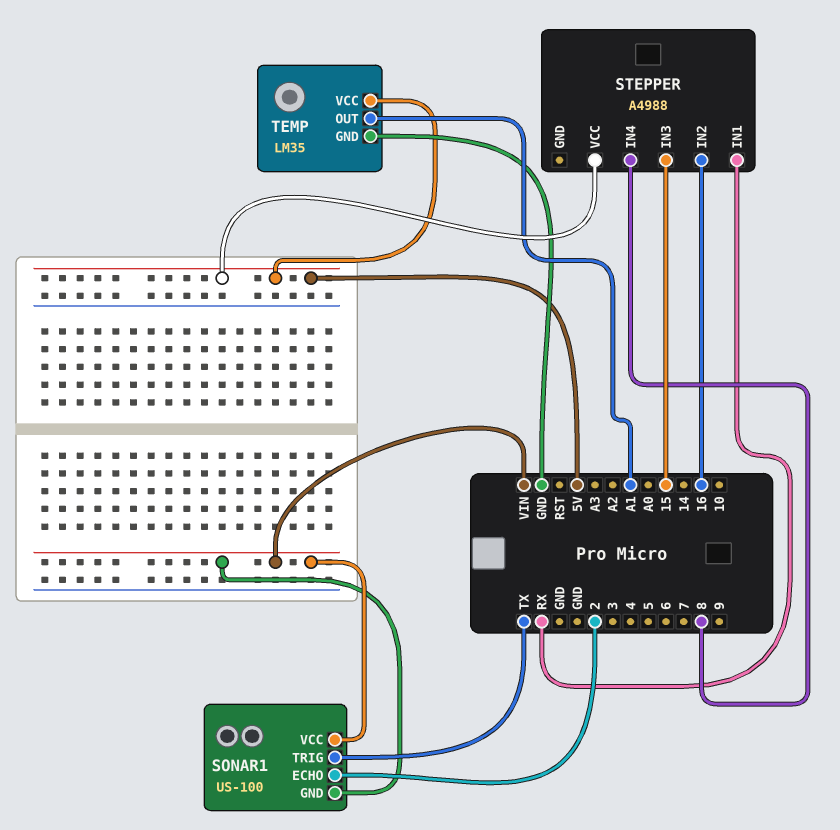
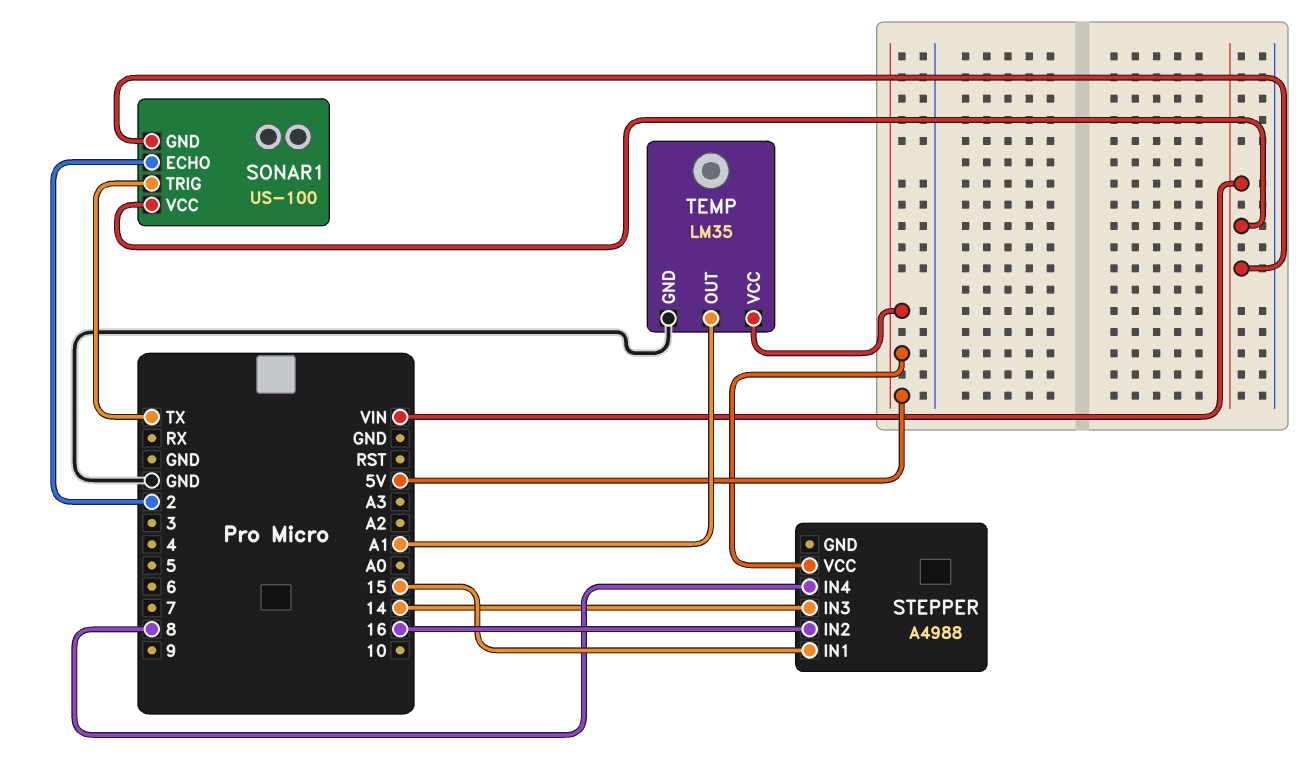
STEPPER pin IN1: RX -> 15
STEPPER pin IN3: 15 -> 14

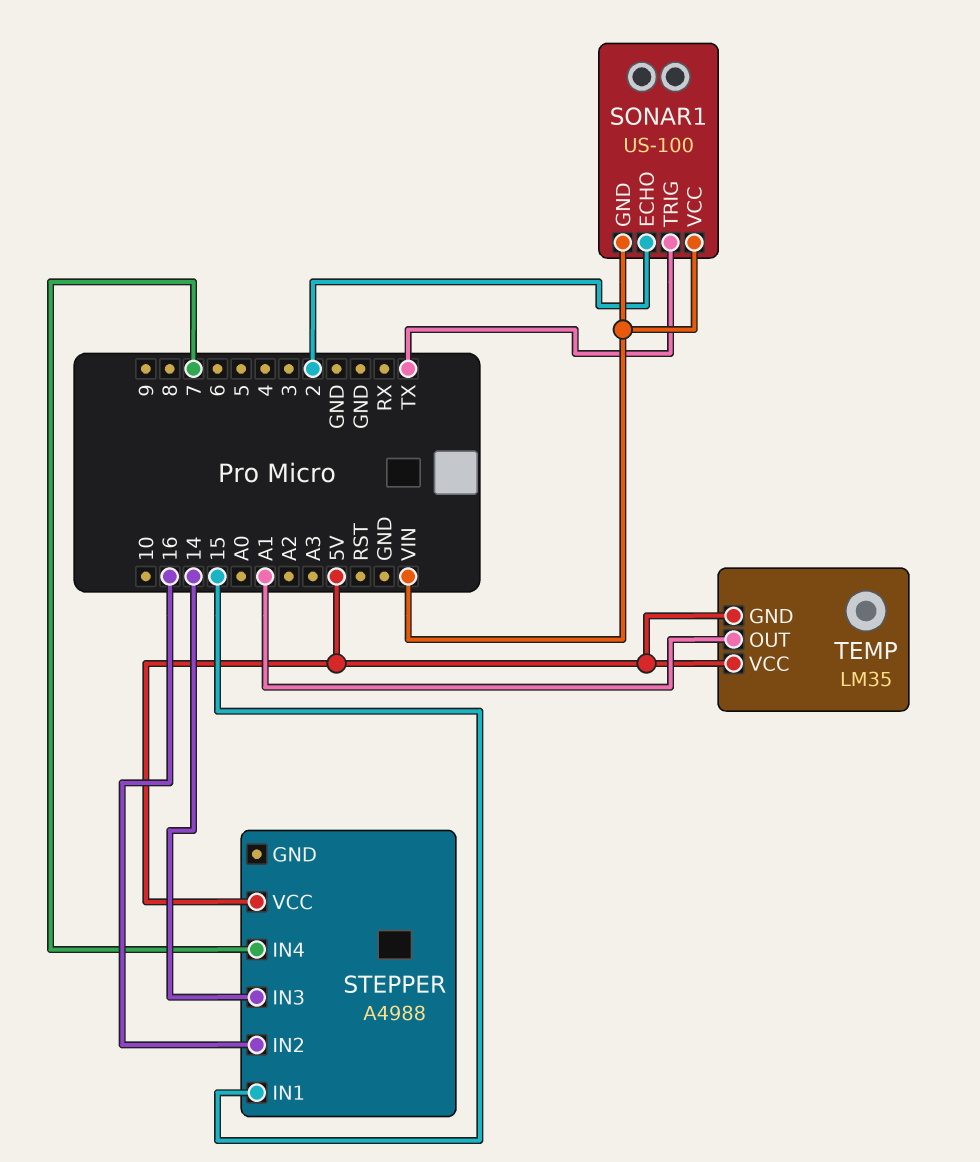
STEPPER pin IN4: 8 -> 7
TEMP pin GND: GND -> 5V

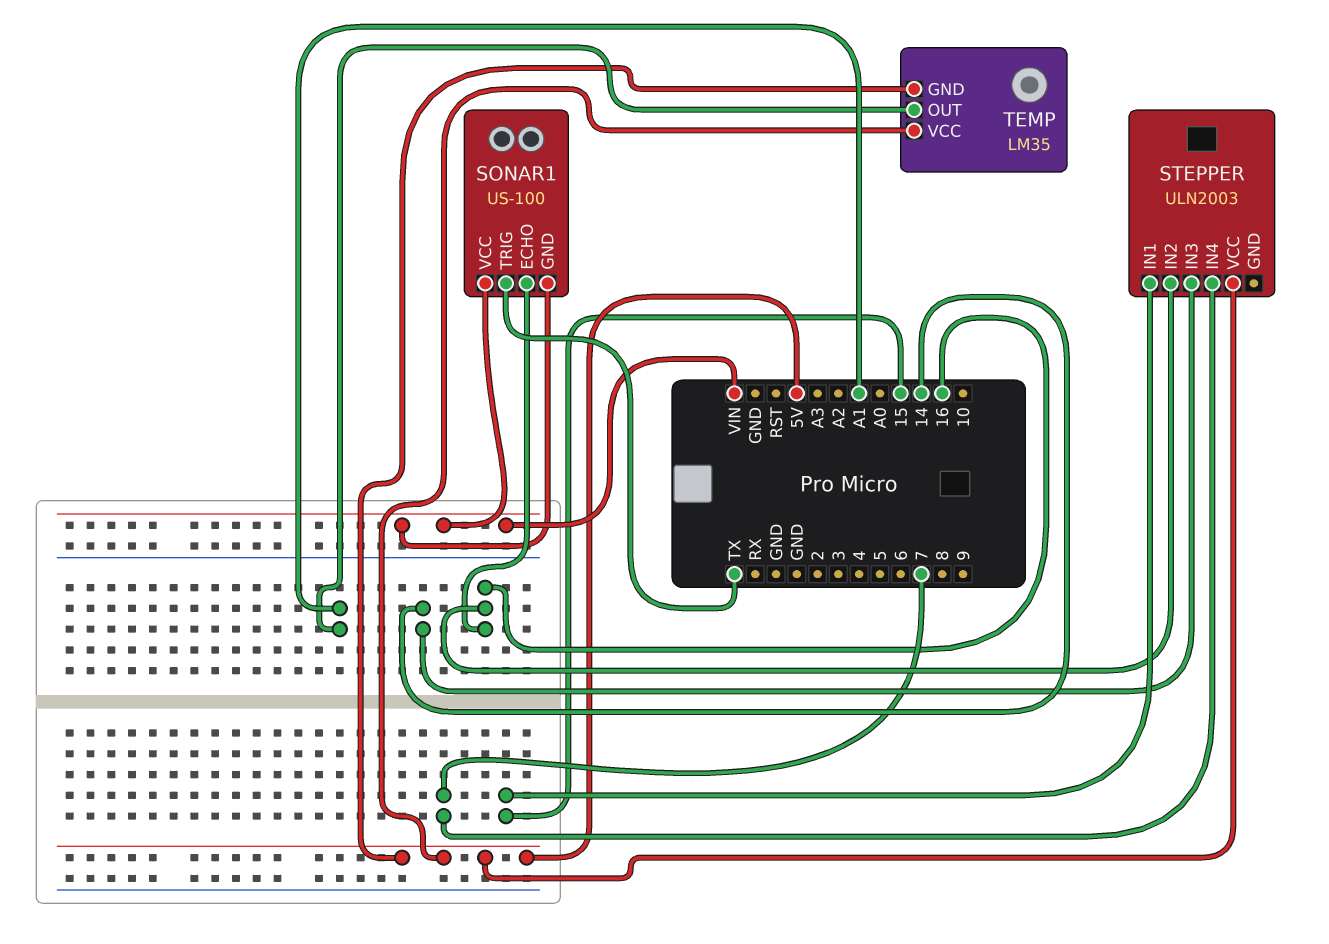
SONAR1 pin ECHO: 2 -> 16
STEPPER: A4988 -> ULN2003

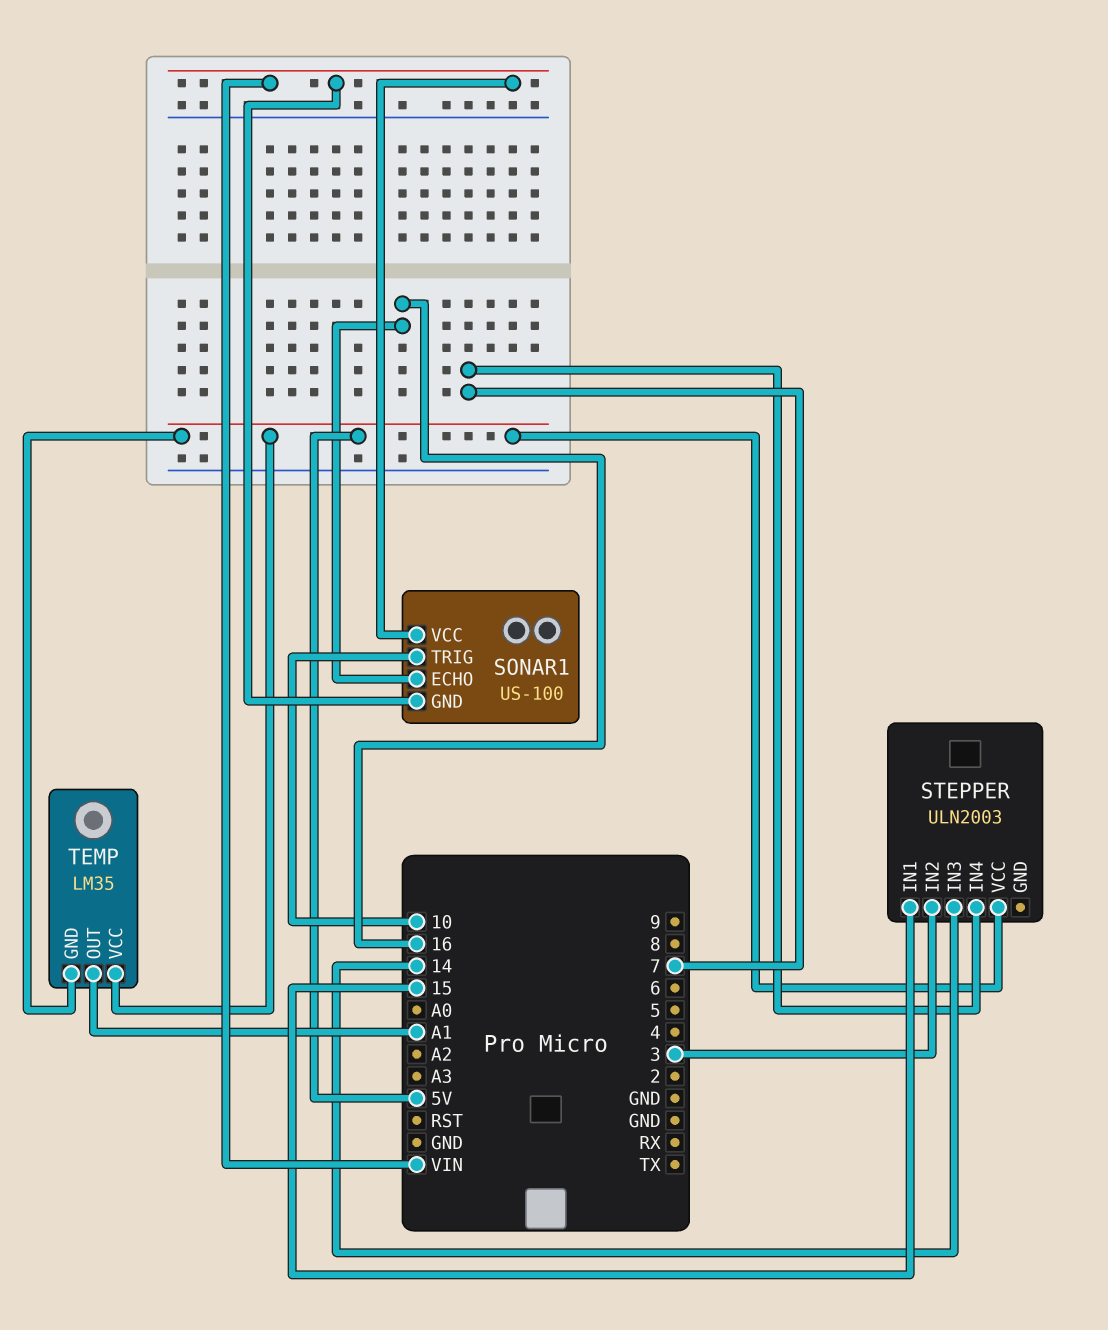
SONAR1 pin TRIG: TX -> 10
STEPPER pin IN2: 16 -> 3

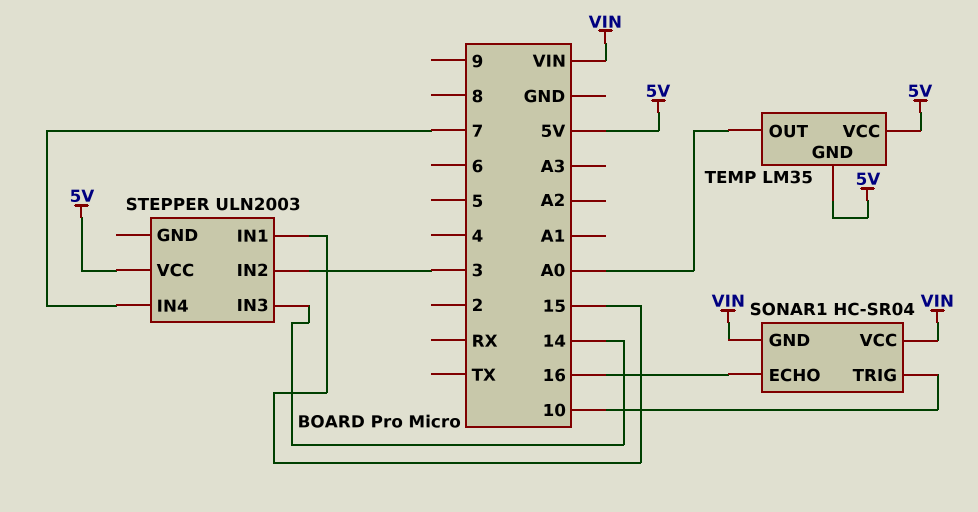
SONAR1: US-100 -> HC-SR04
TEMP pin OUT: A1 -> A0

